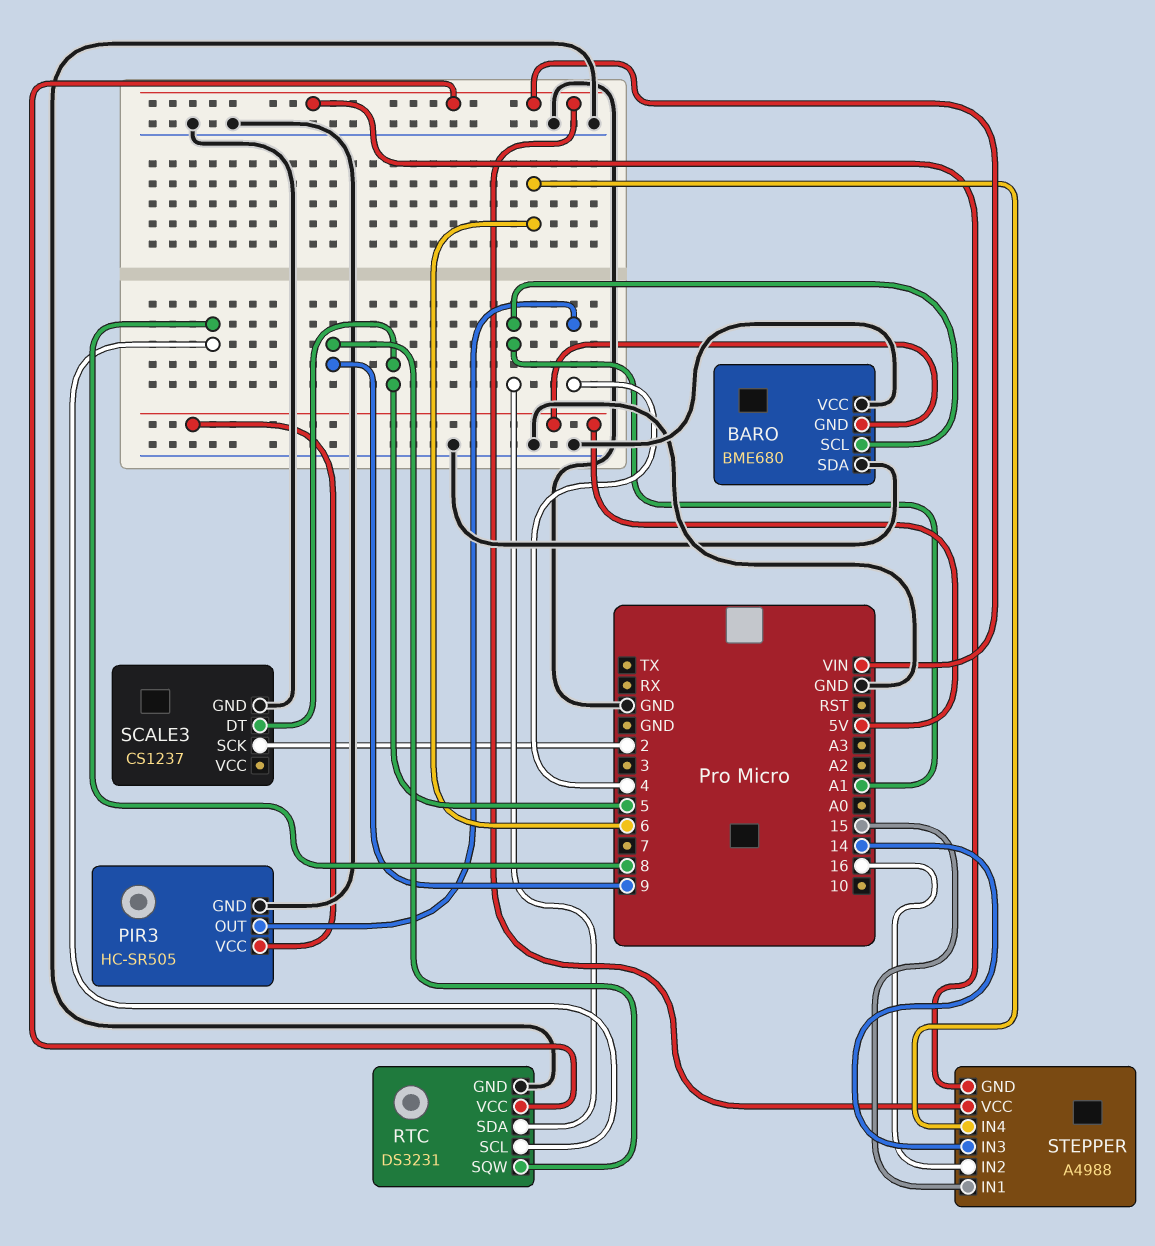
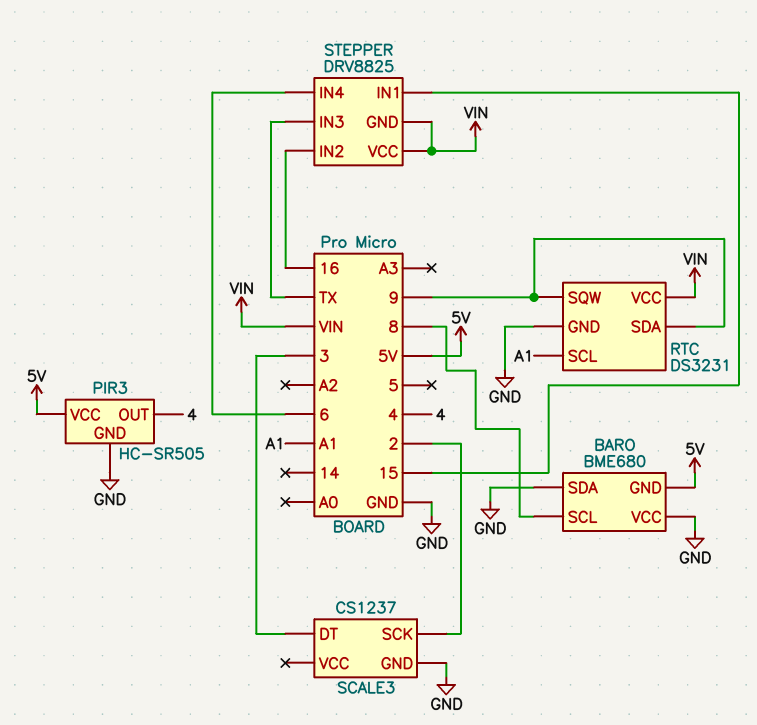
BARO pin SCL: A1 -> 8
RTC pin SCL: 8 -> A1
RTC pin SDA: A1 -> 9
SCALE3 pin DT: 5 -> 3
STEPPER: A4988 -> DRV8825
STEPPER pin IN3: 14 -> TX

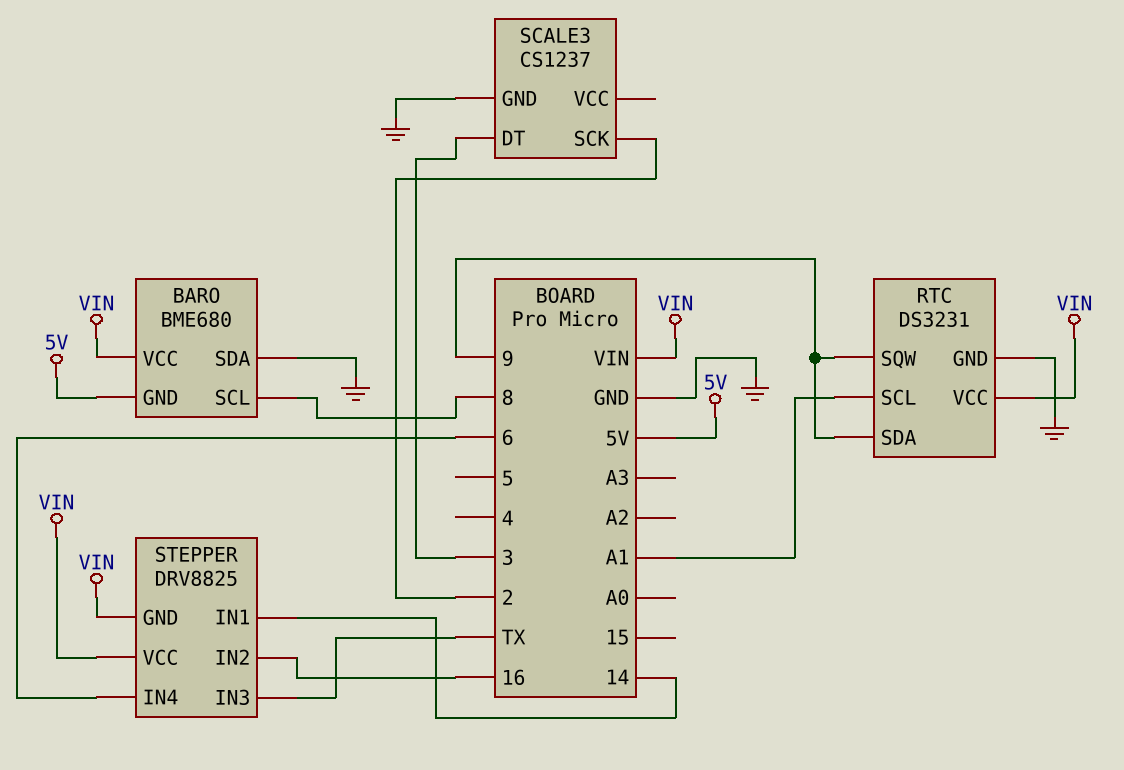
BARO pin VCC: GND -> VIN
PIR3: HC-SR505 -> none
PIR3 pin GND: GND -> none
PIR3 pin OUT: 4 -> none
PIR3 pin VCC: 5V -> none
STEPPER pin IN1: 15 -> 14

